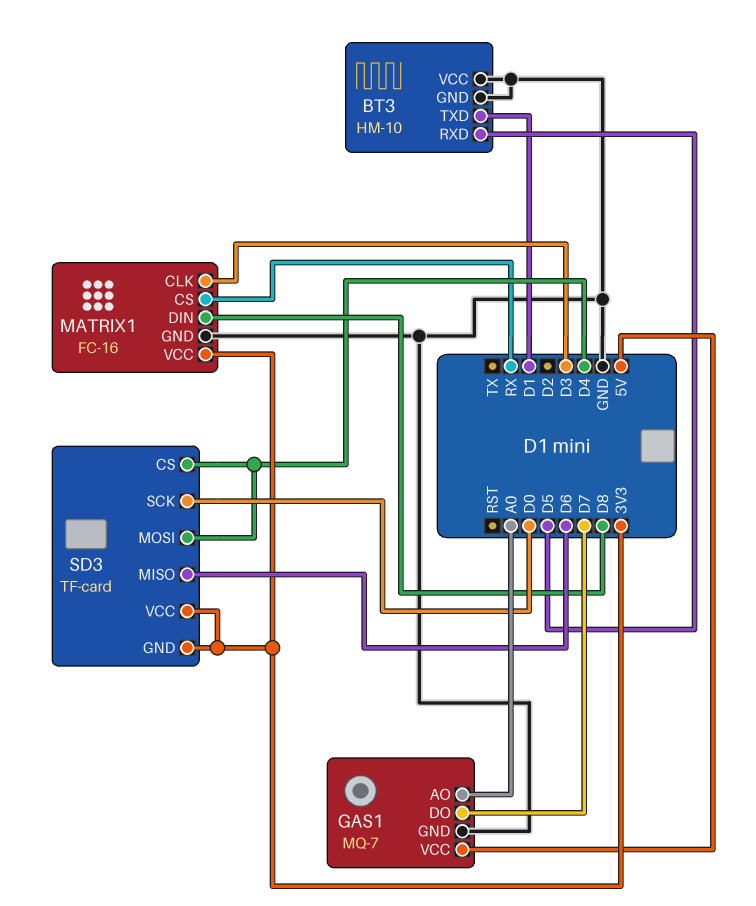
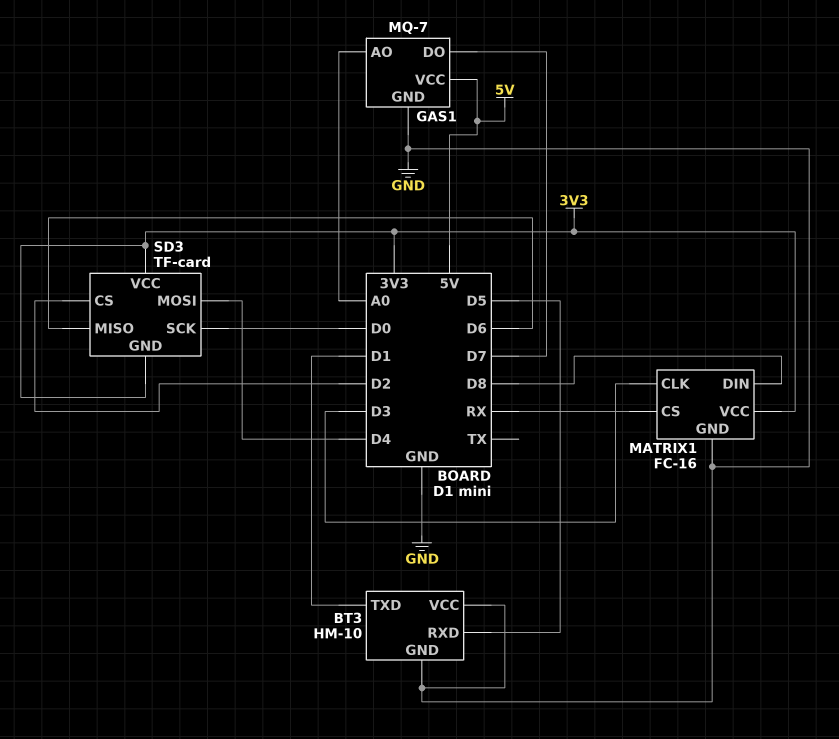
SD3 pin CS: D4 -> D2

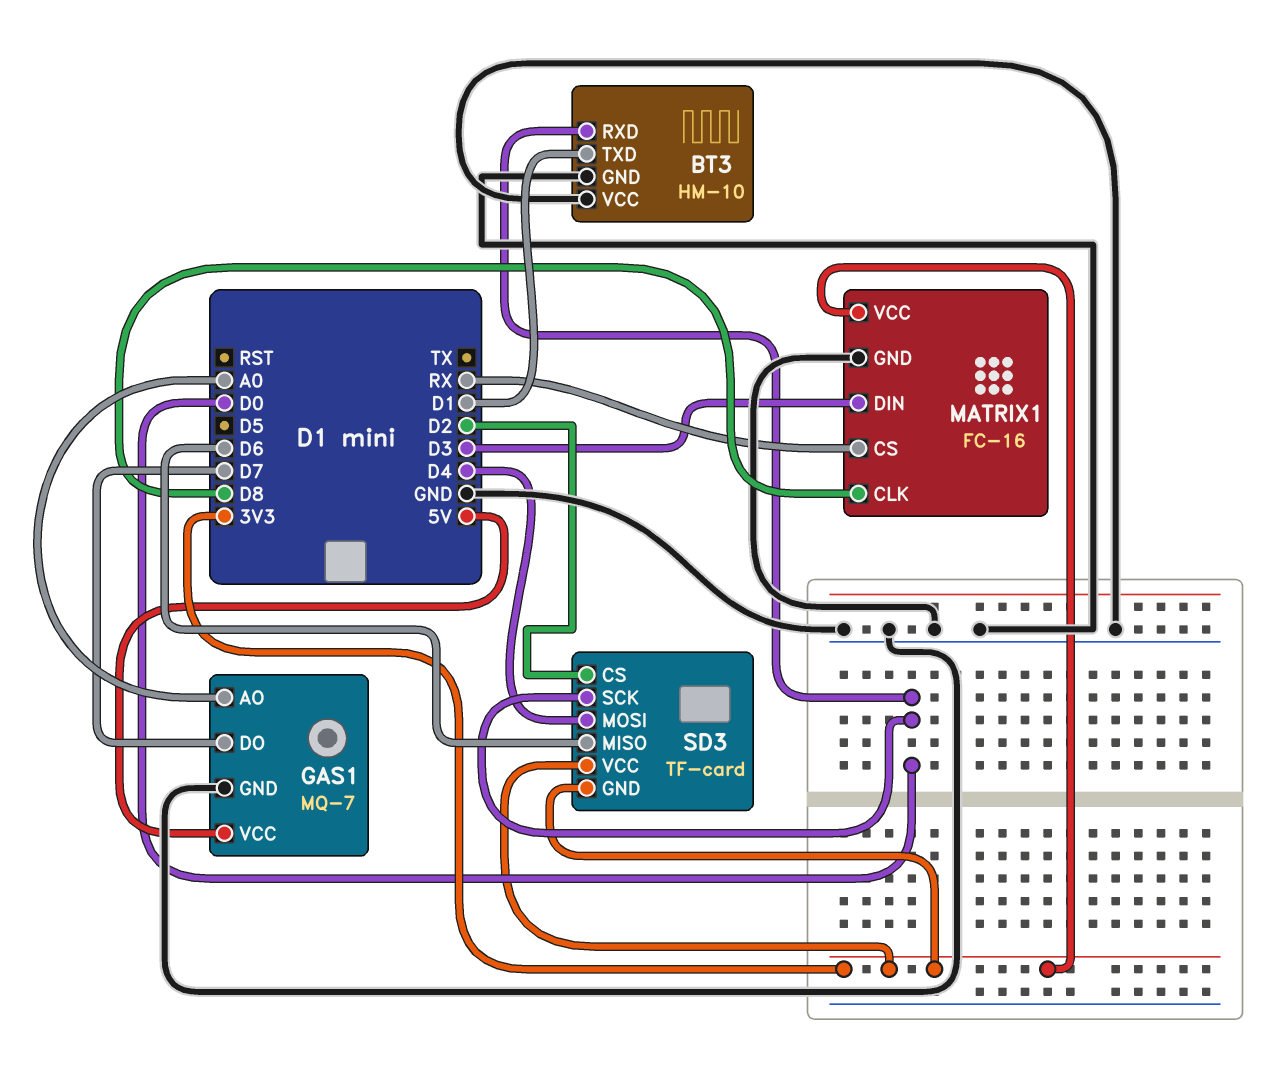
BT3 pin RXD: D5 -> D0
MATRIX1 pin CLK: D3 -> D8
MATRIX1 pin DIN: D8 -> D3

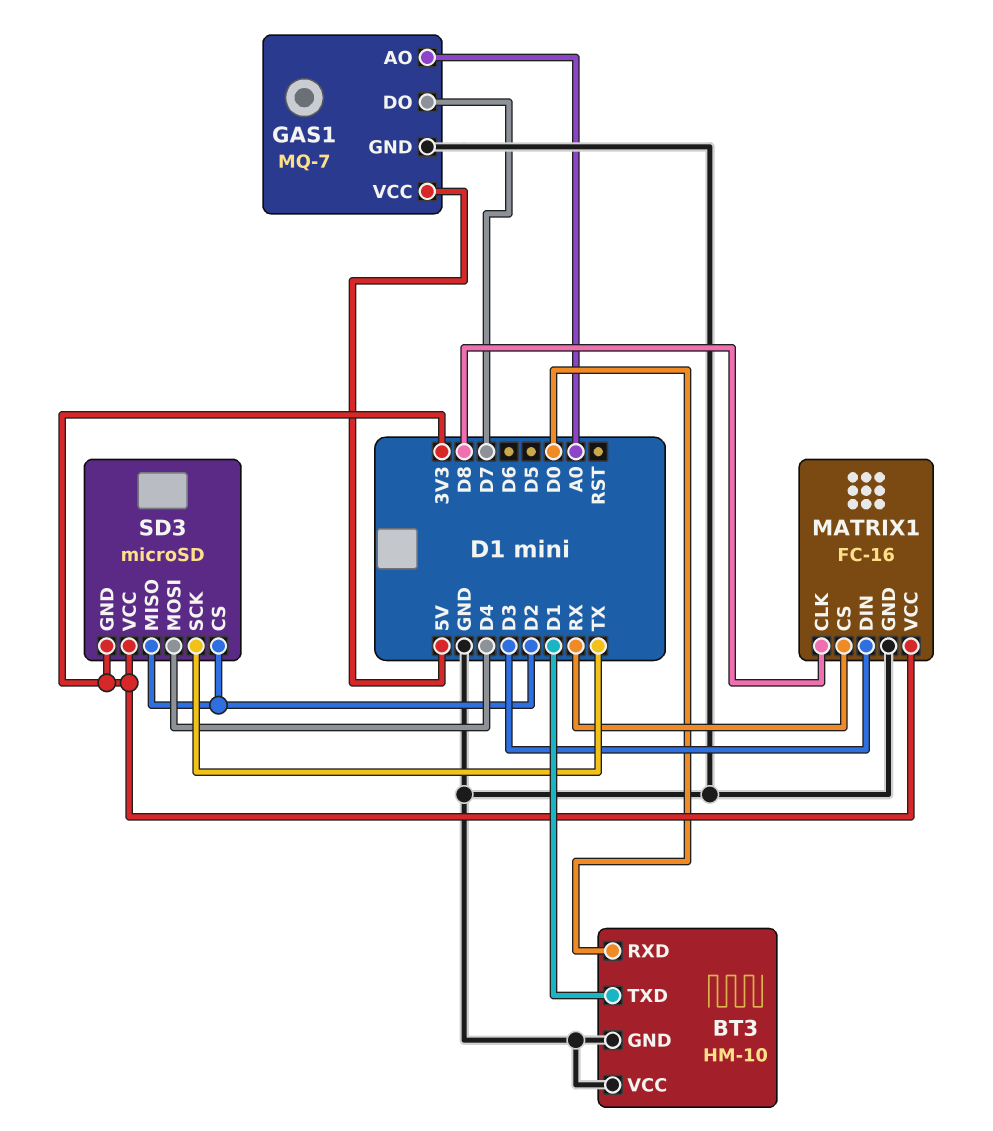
SD3: TF-card -> microSD
SD3 pin MISO: D6 -> D2
SD3 pin SCK: D0 -> TX

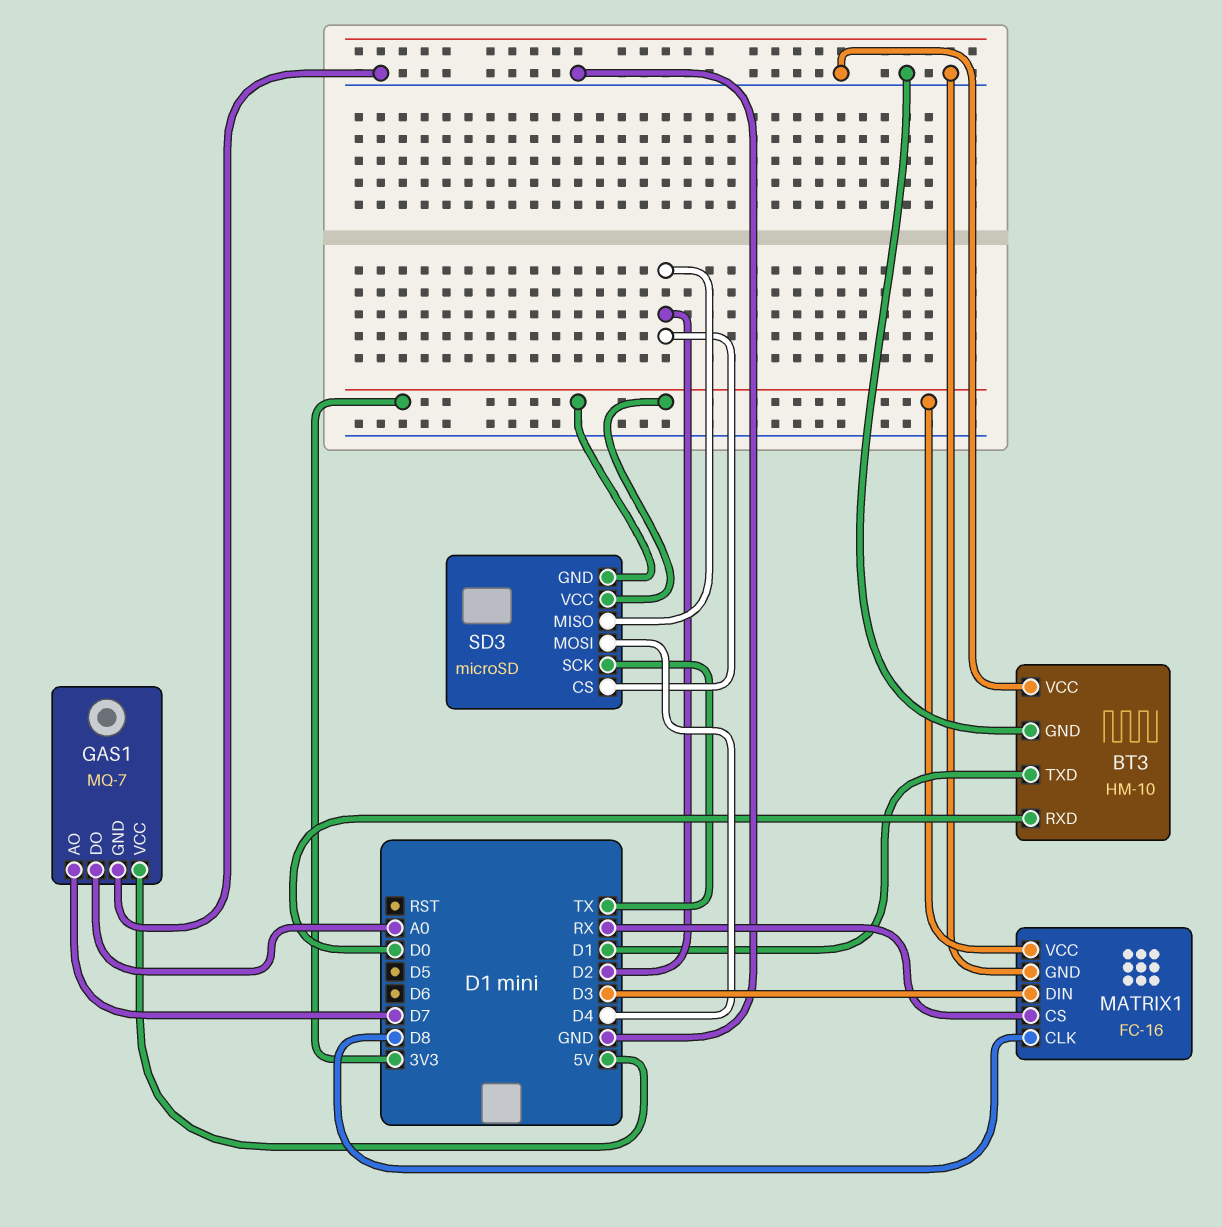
GAS1 pin AO: A0 -> D7
GAS1 pin DO: D7 -> A0

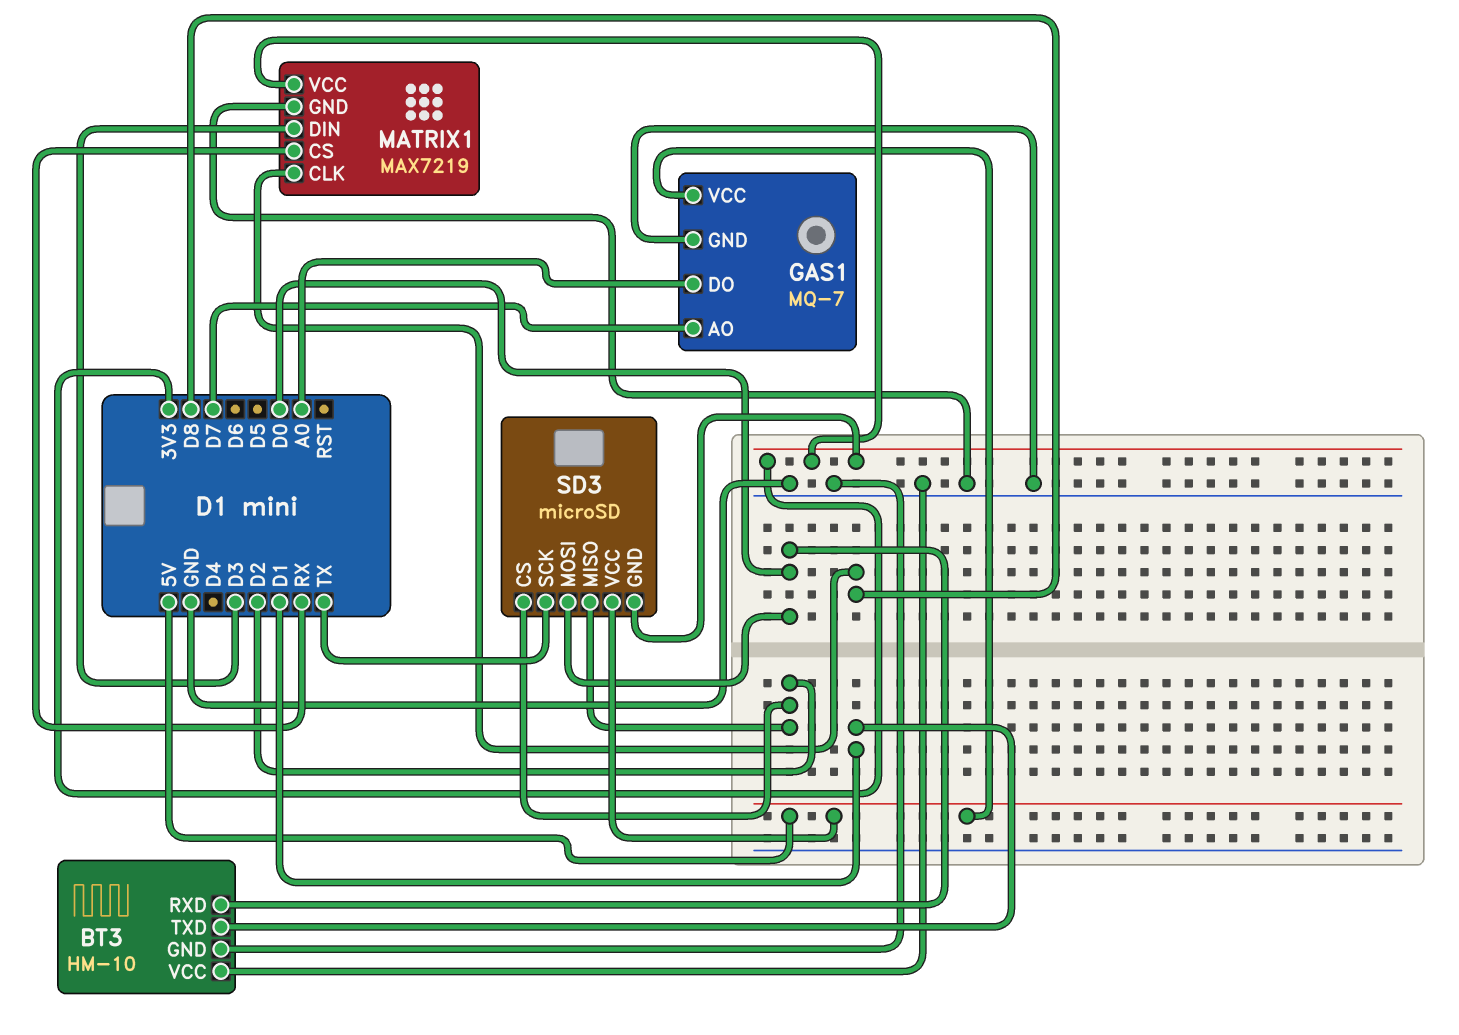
MATRIX1: FC-16 -> MAX7219
SD3 pin MOSI: D4 -> D0
SD3 pin VCC: 3V3 -> 5V

